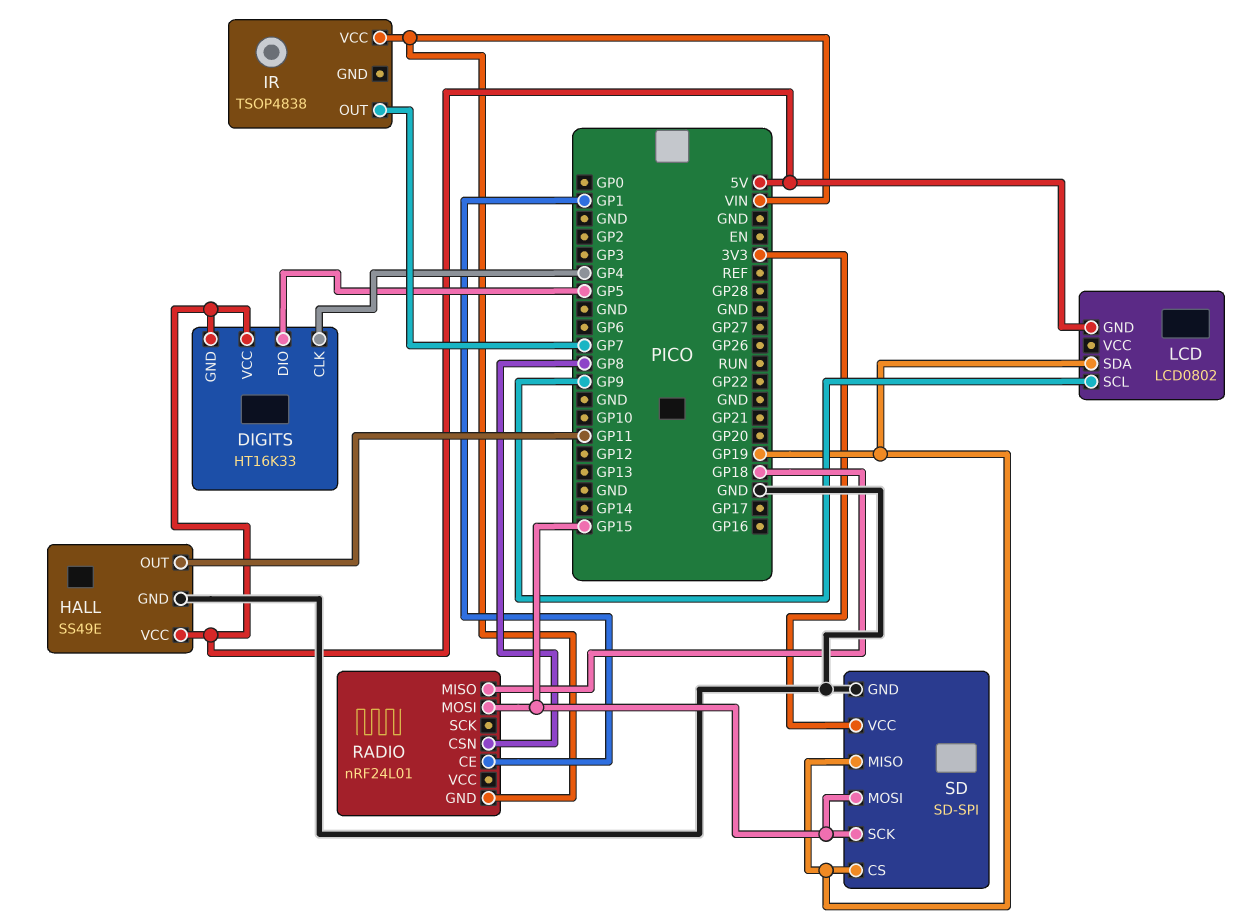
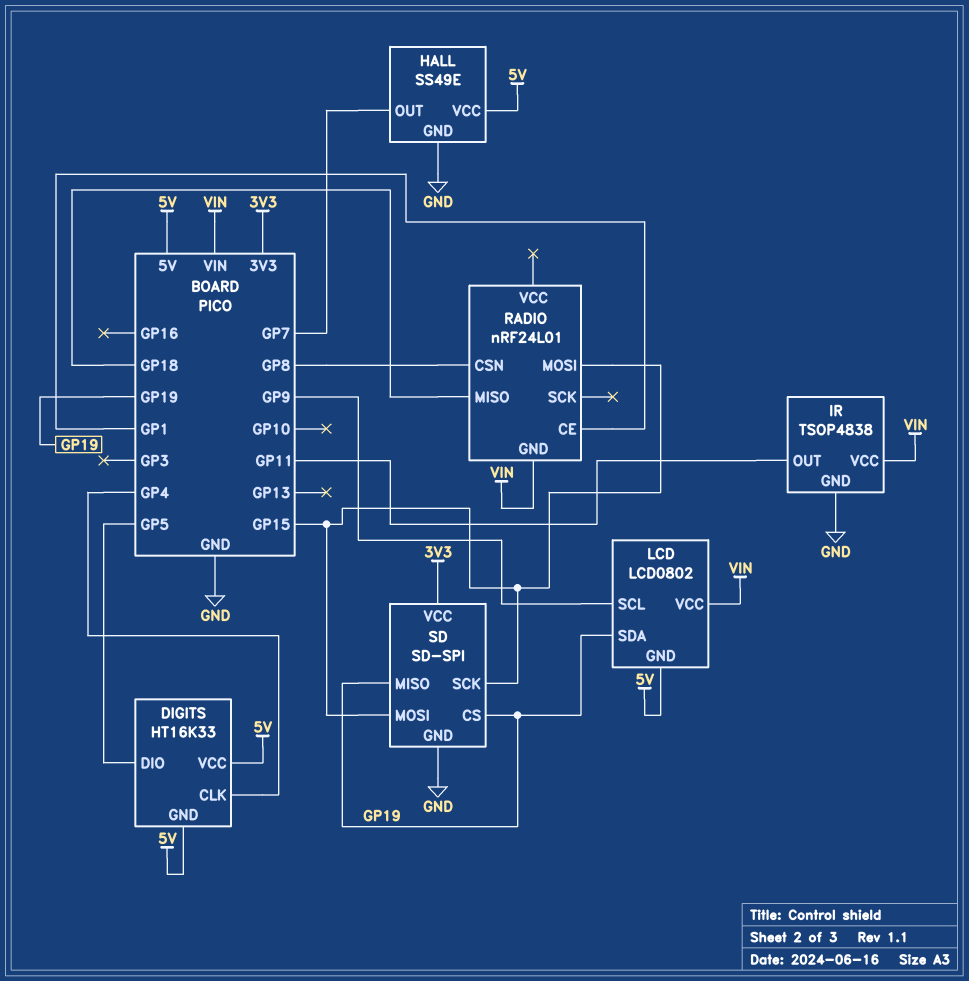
HALL pin OUT: GP11 -> GP7
IR pin GND: none -> GND
IR pin OUT: GP7 -> GP11
LCD pin VCC: none -> VIN

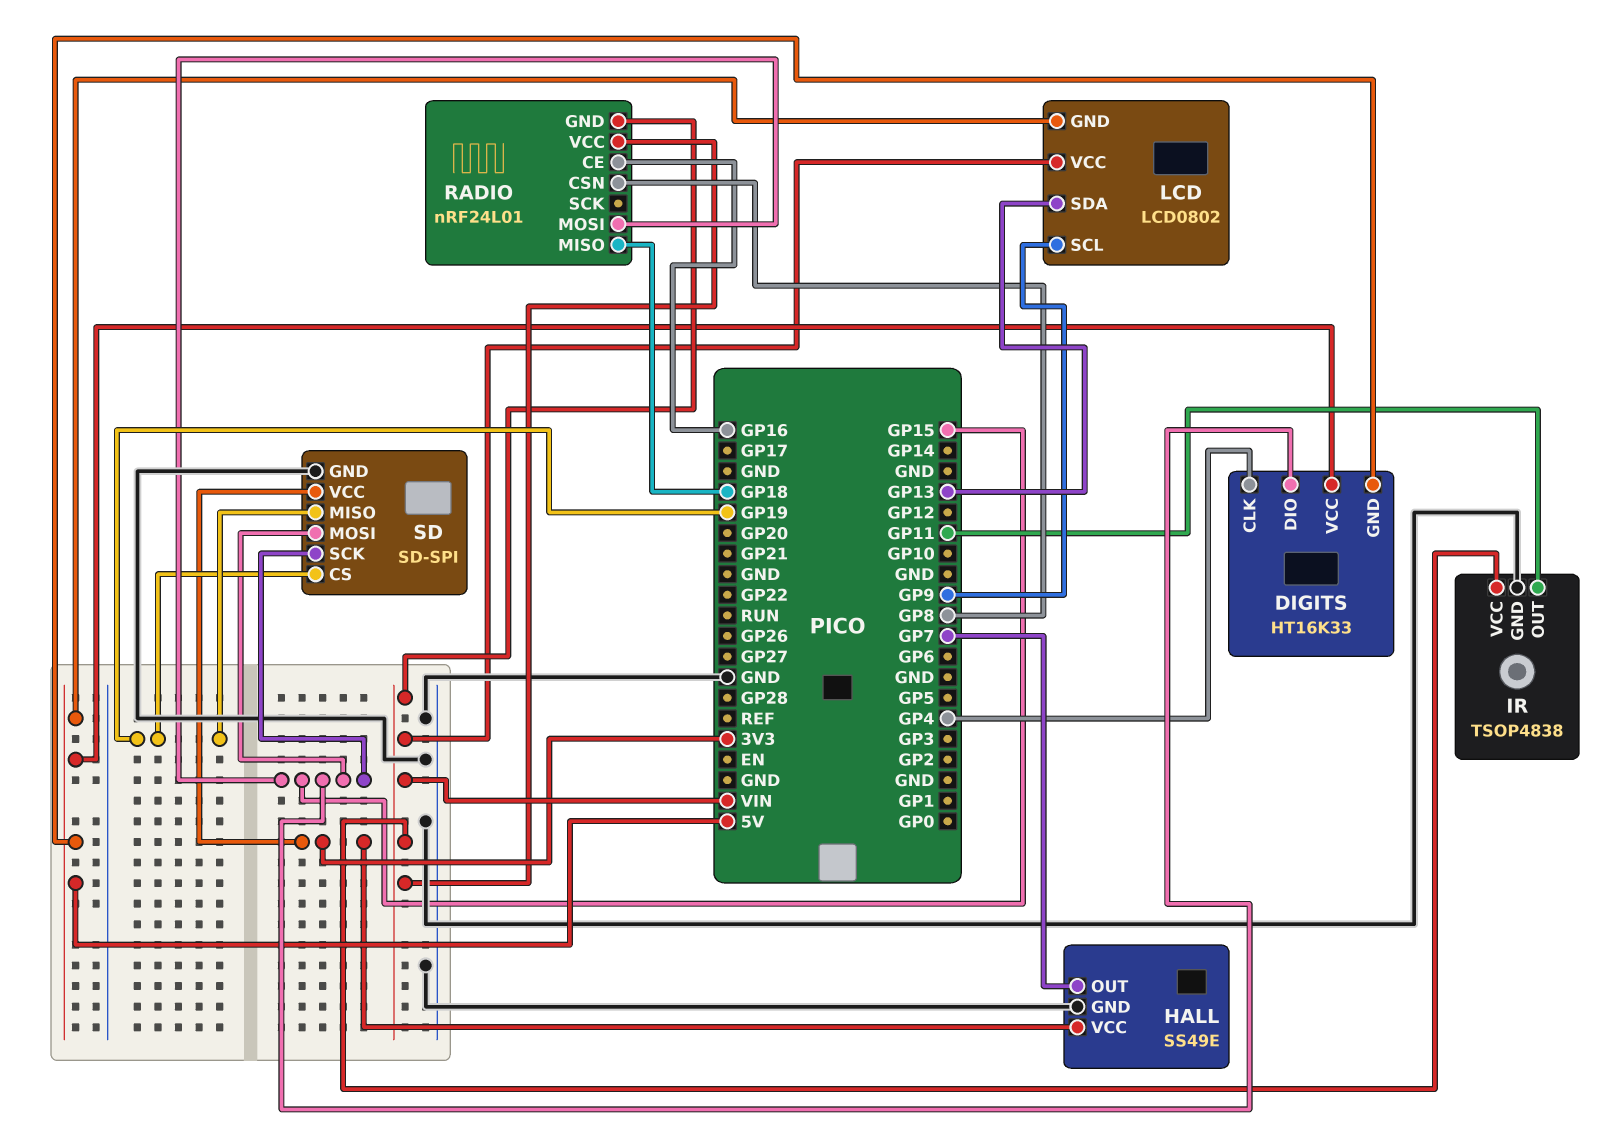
DIGITS pin DIO: GP5 -> GP15
HALL pin VCC: 5V -> 3V3
LCD pin SDA: GP19 -> GP13
RADIO pin CE: GP1 -> GP16
RADIO pin VCC: none -> VIN

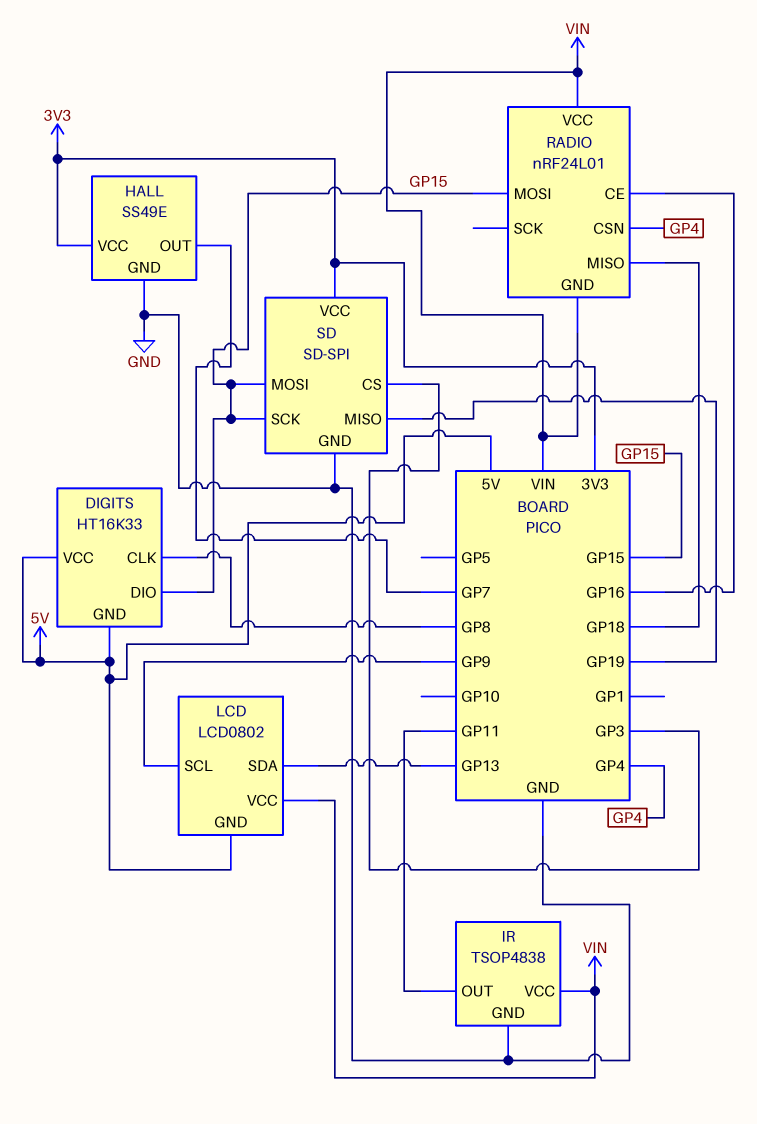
DIGITS pin CLK: GP4 -> GP8
RADIO pin CSN: GP8 -> GP4
SD pin CS: GP19 -> GP3

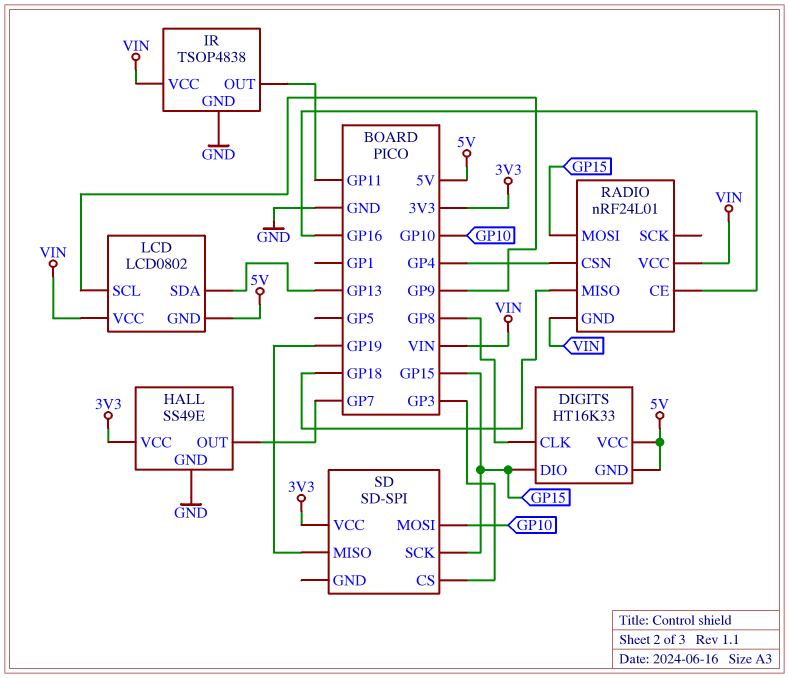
SD pin GND: GND -> none
SD pin MOSI: GP15 -> GP10

